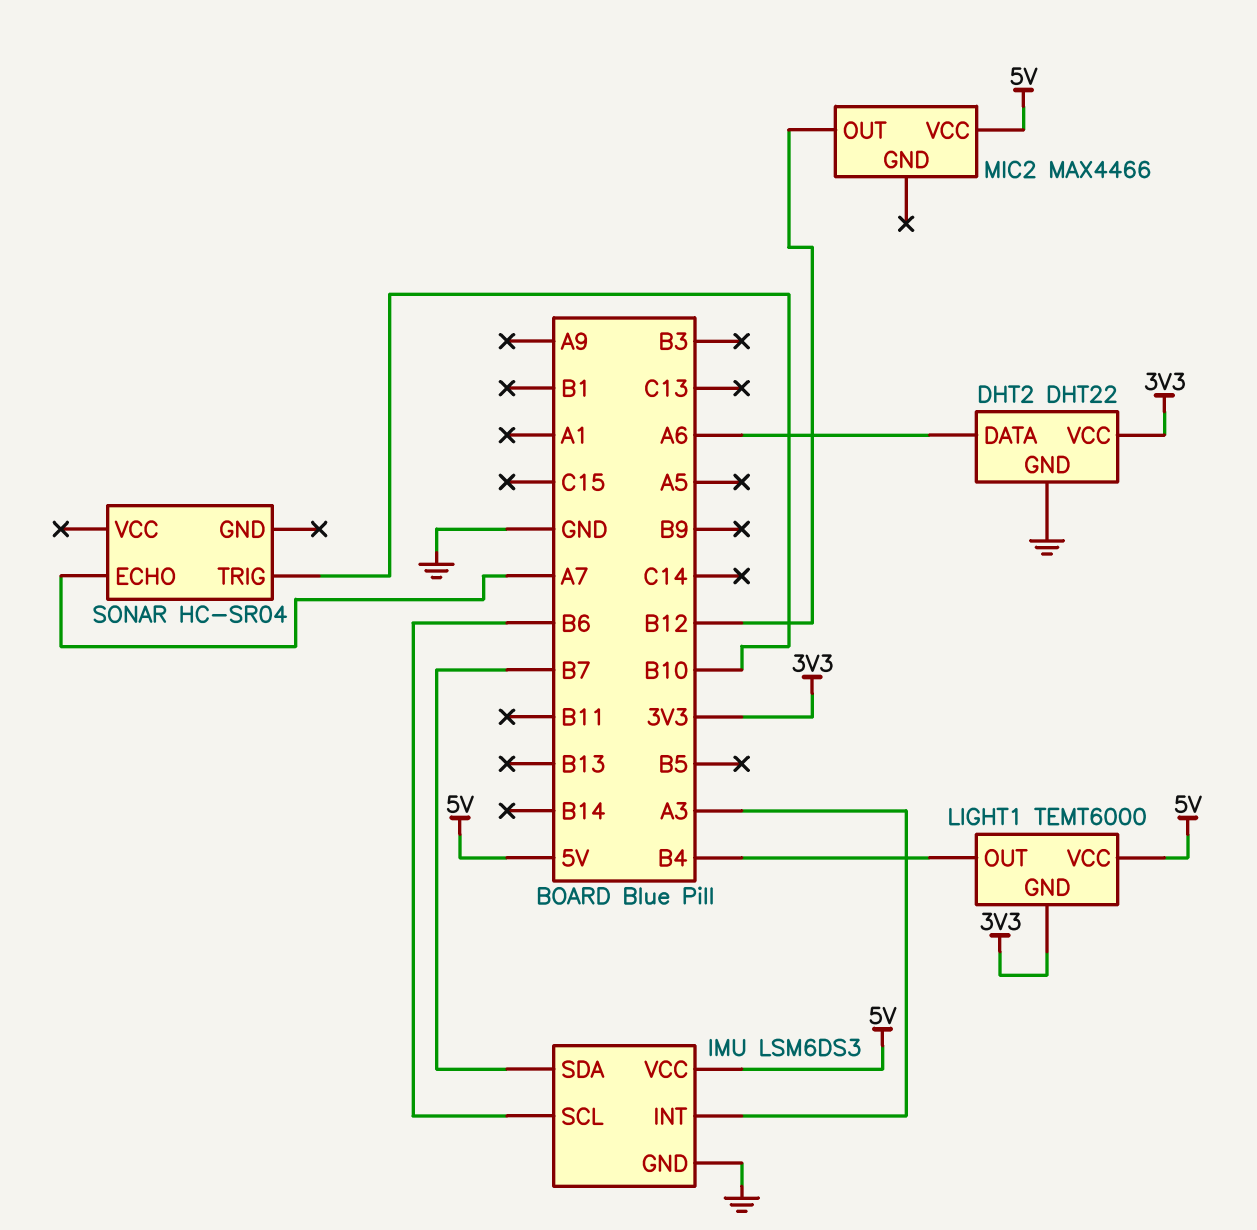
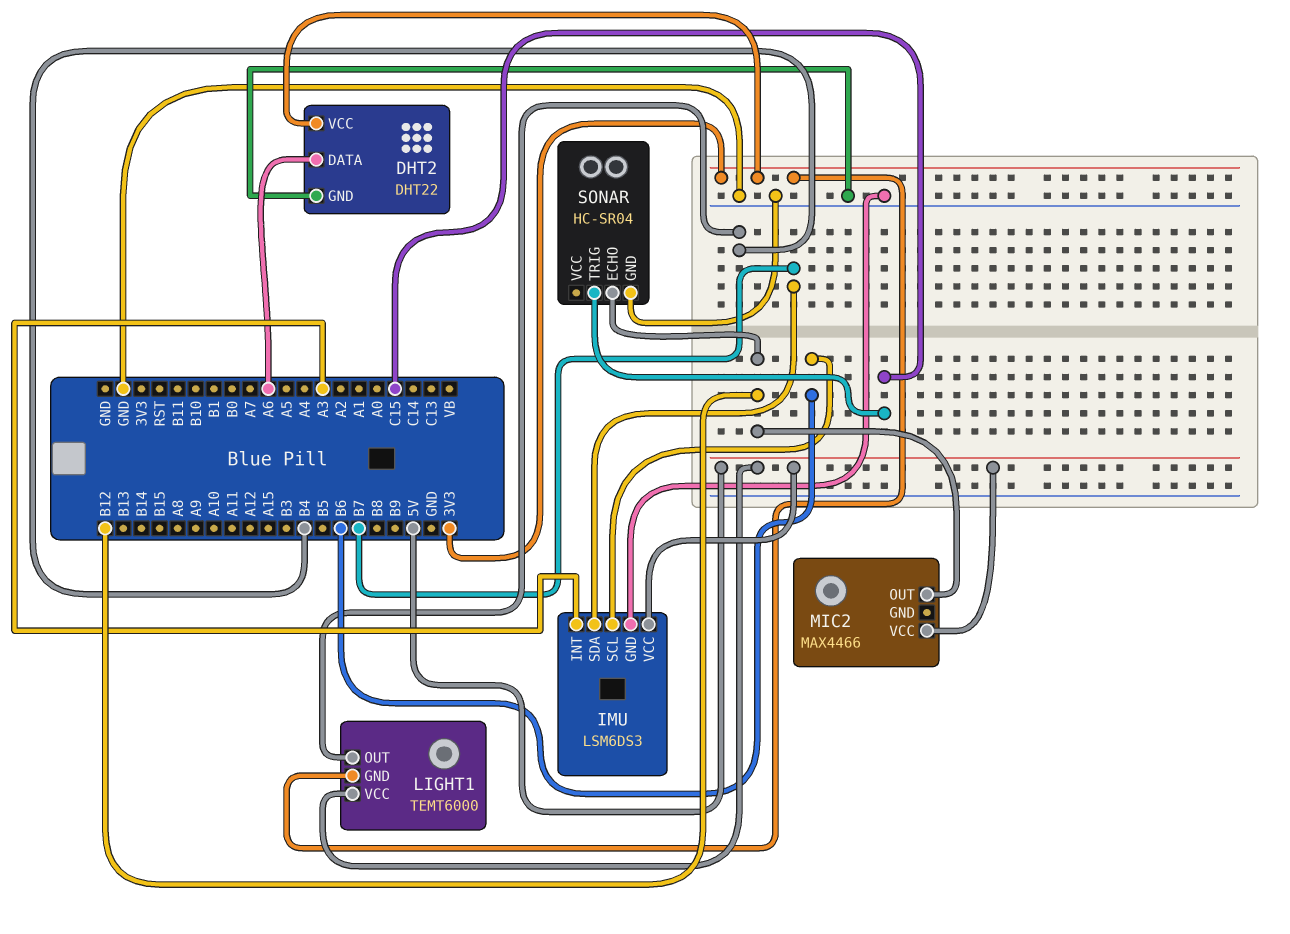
SONAR pin ECHO: A7 -> B12
SONAR pin GND: none -> GND
SONAR pin TRIG: B10 -> C15

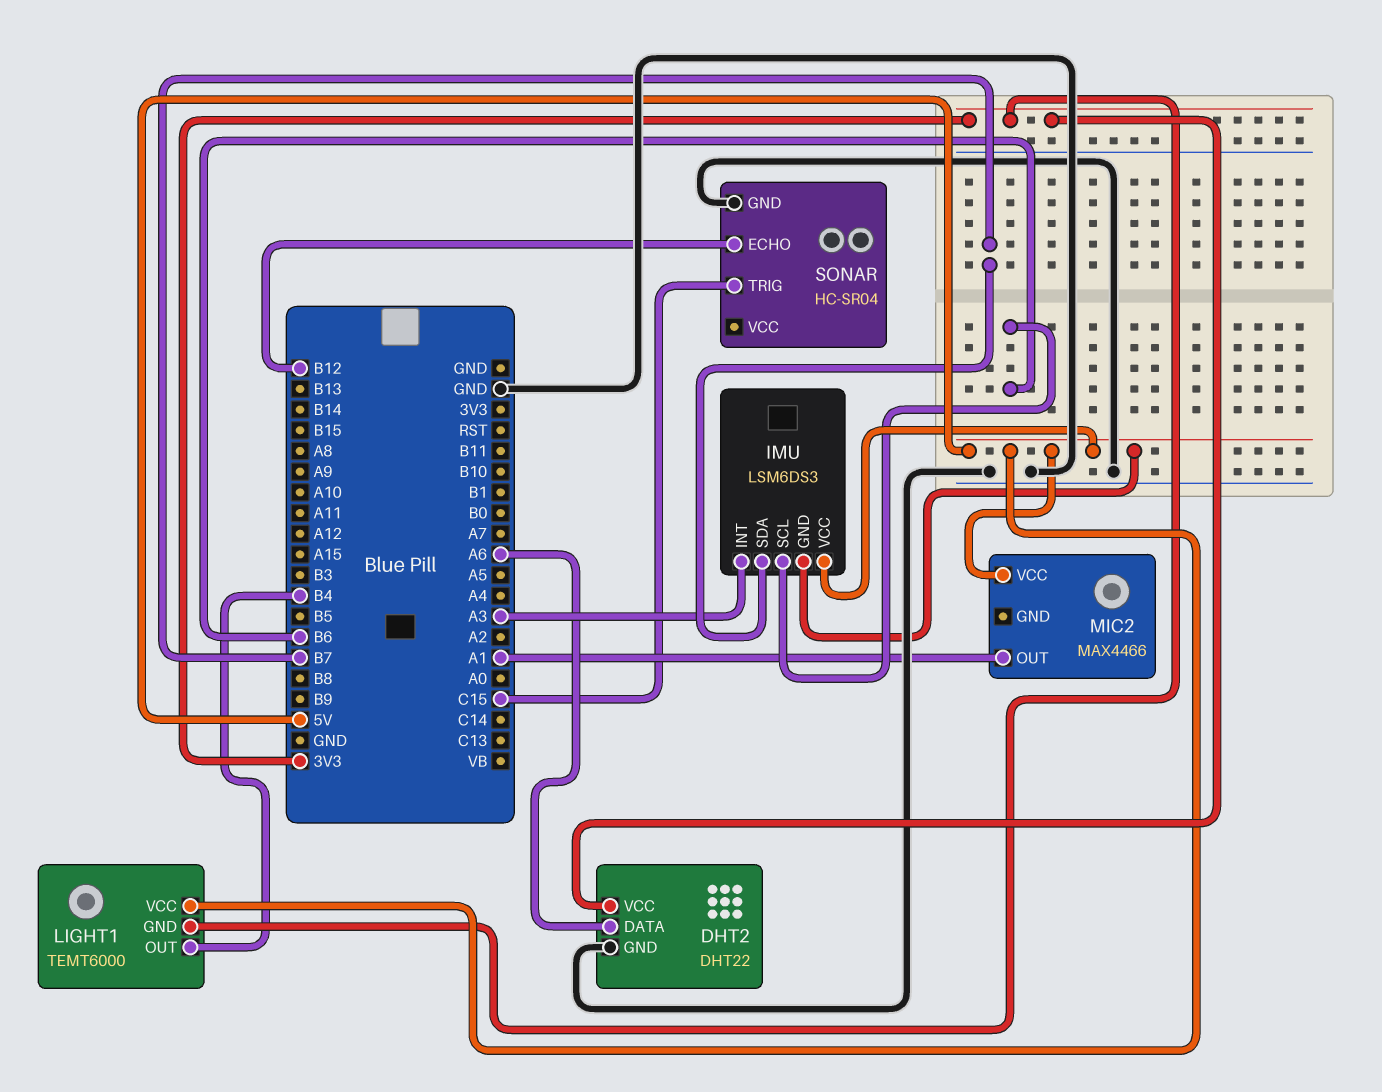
IMU pin GND: GND -> 5V
MIC2 pin OUT: B12 -> A1

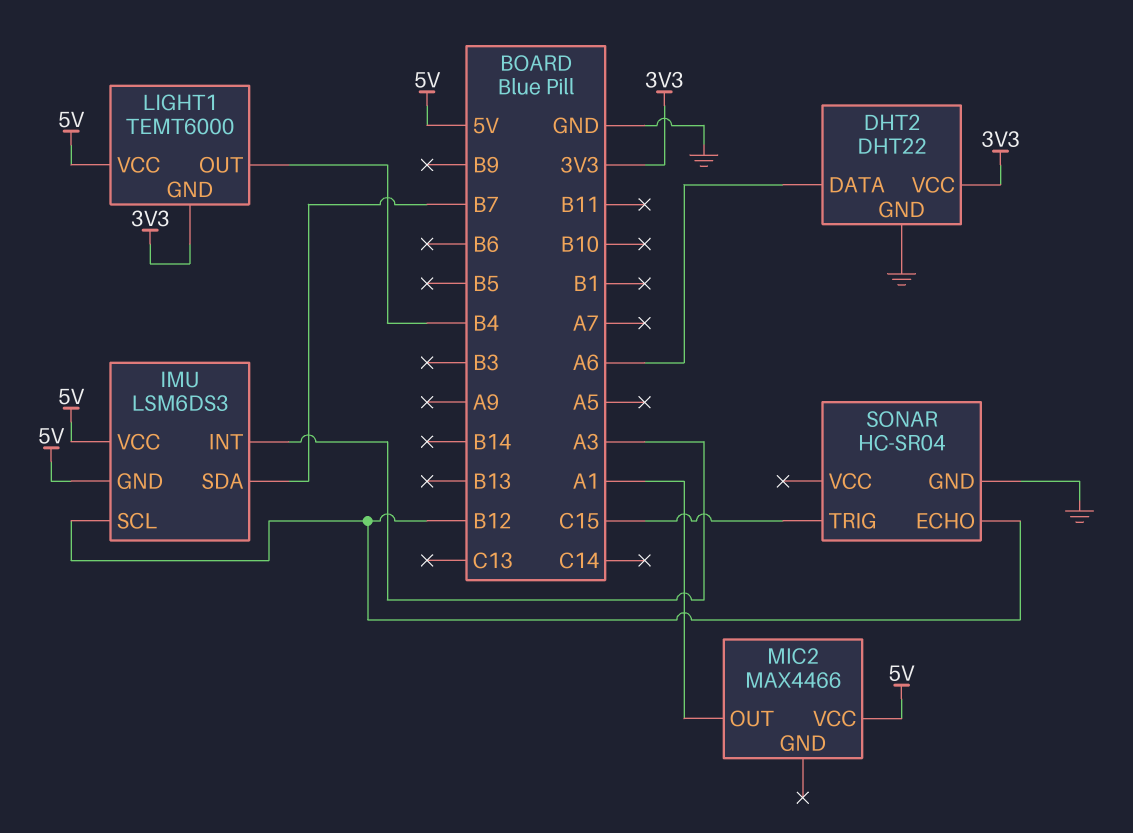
IMU pin SCL: B6 -> B12

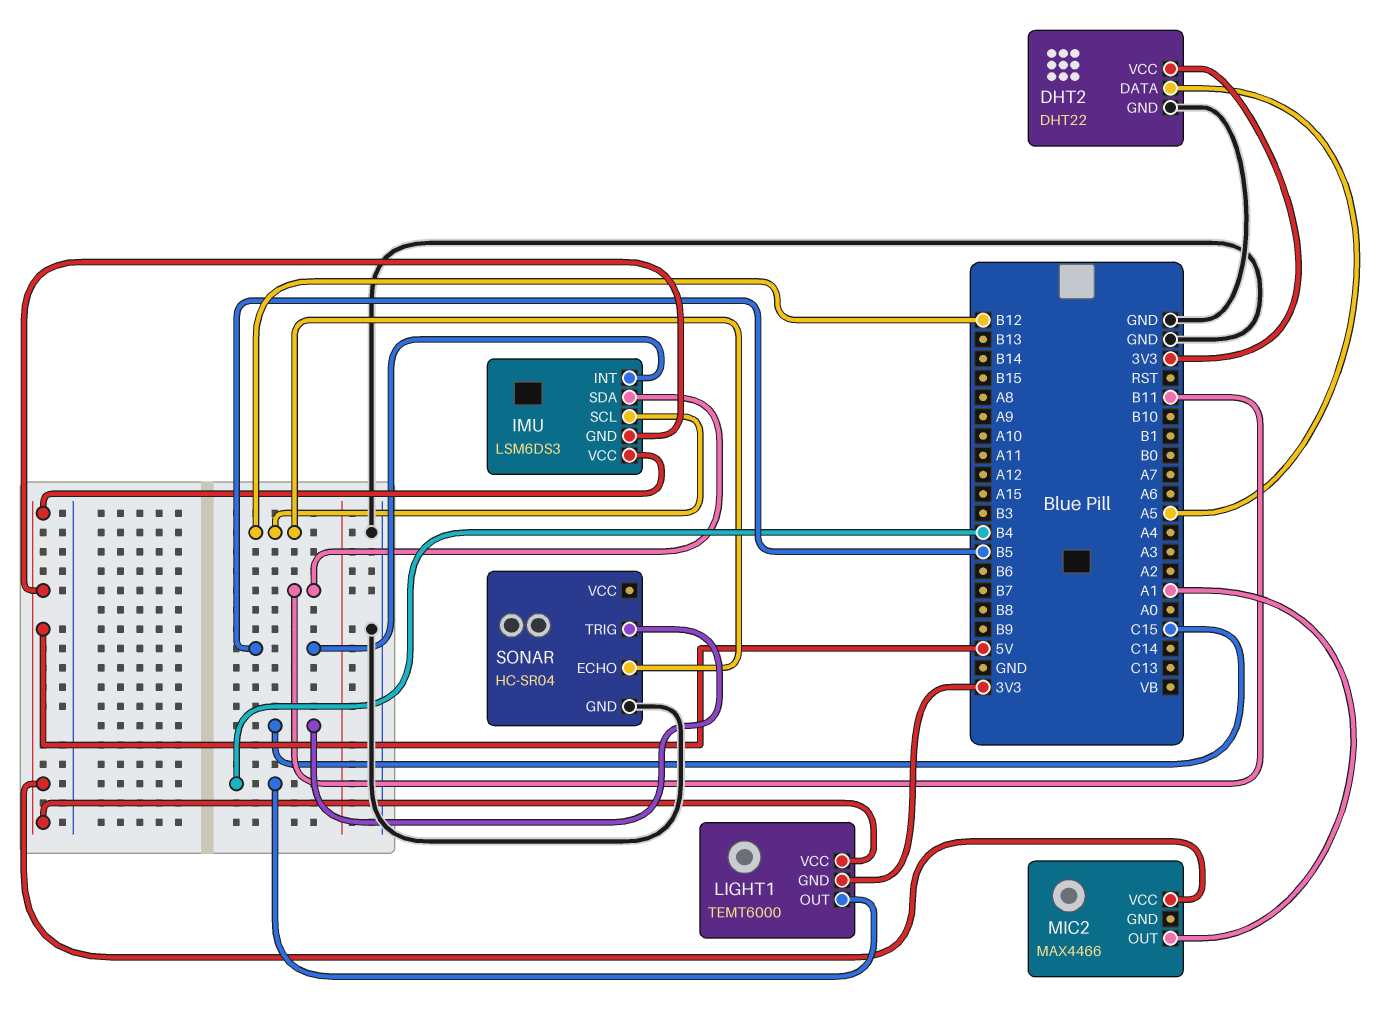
DHT2 pin DATA: A6 -> A5
IMU pin INT: A3 -> B5
IMU pin SDA: B7 -> B11

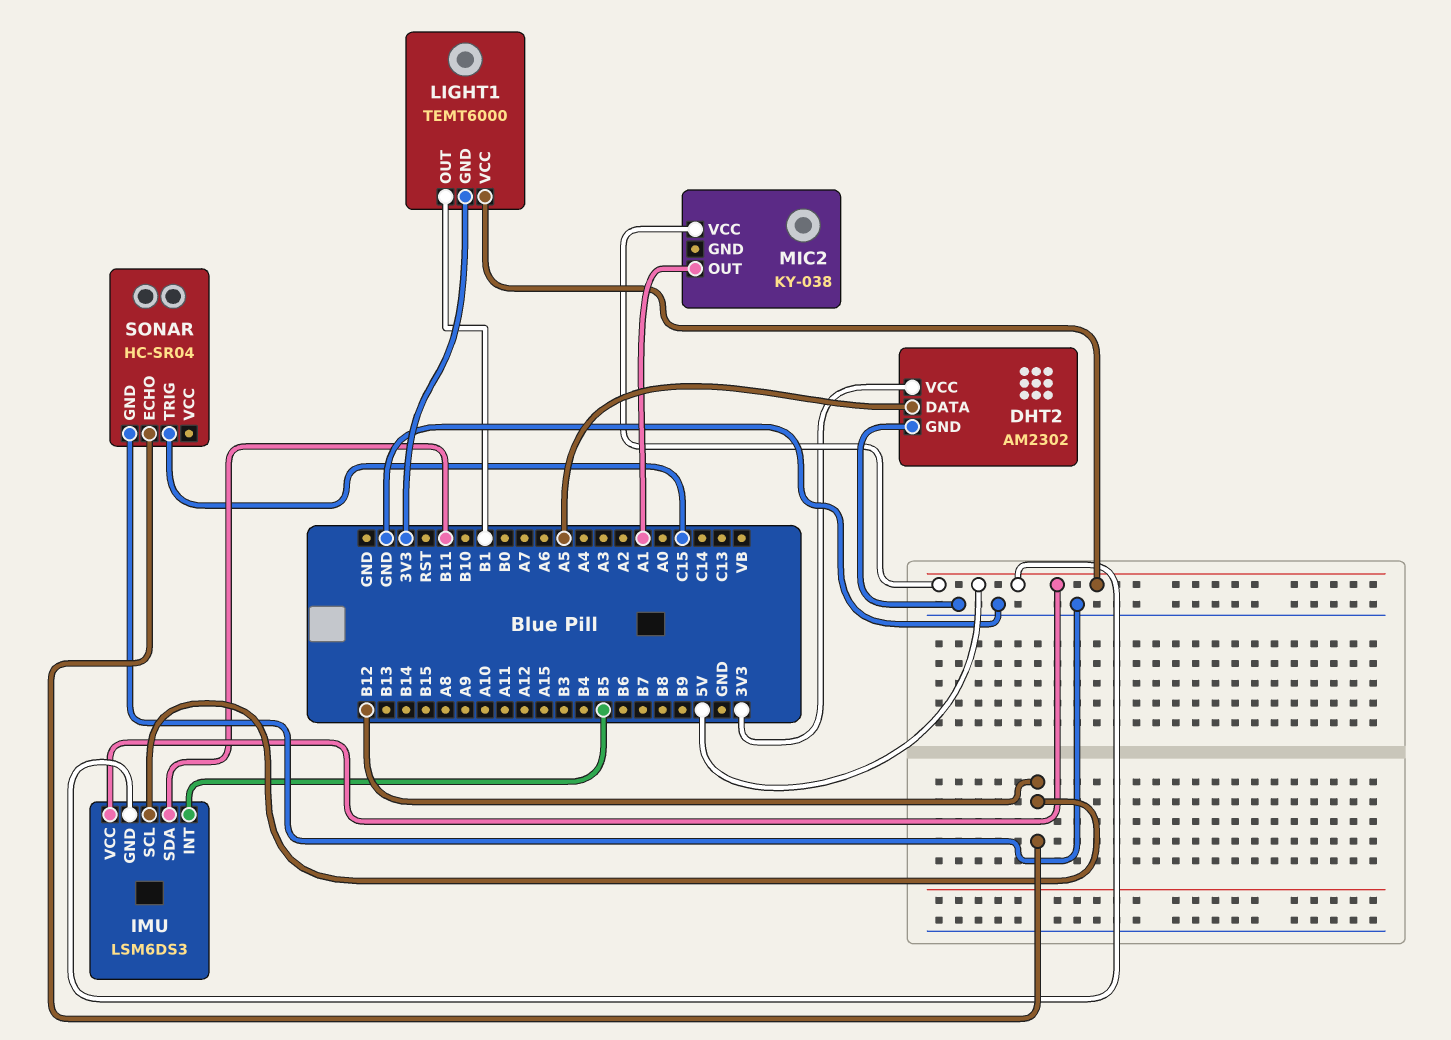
DHT2: DHT22 -> AM2302
LIGHT1 pin OUT: B4 -> B1
MIC2: MAX4466 -> KY-038

